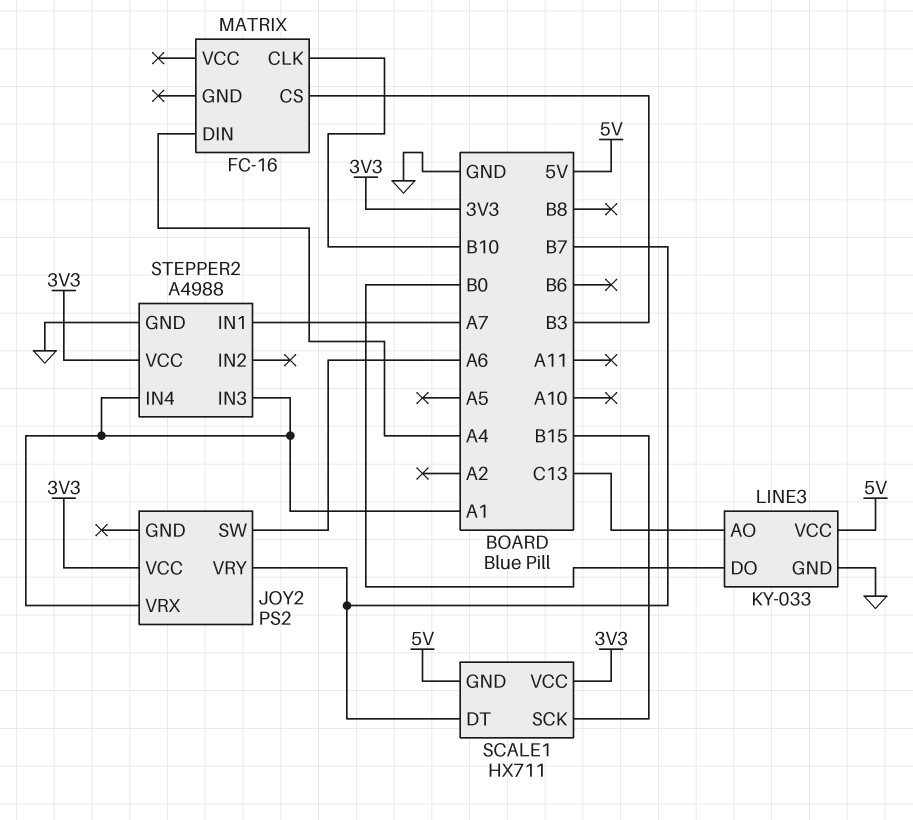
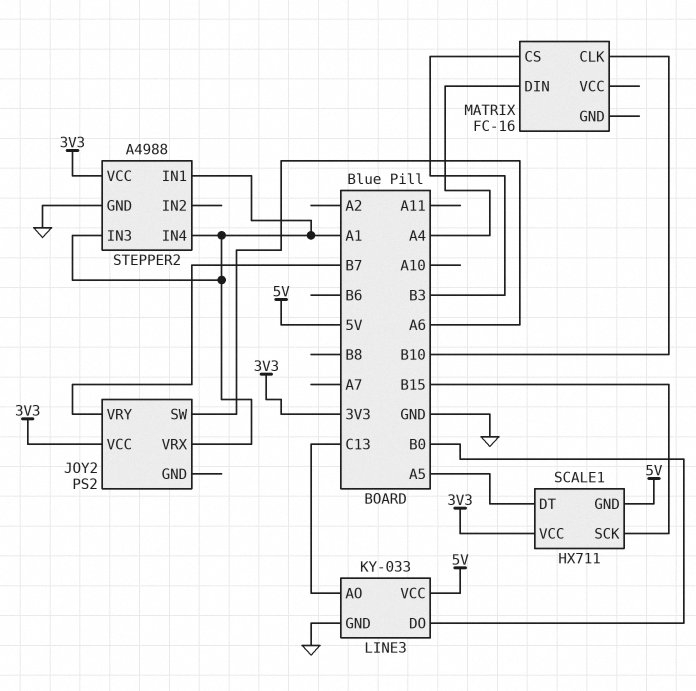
SCALE1 pin DT: B7 -> A5
STEPPER2 pin IN1: A7 -> A1

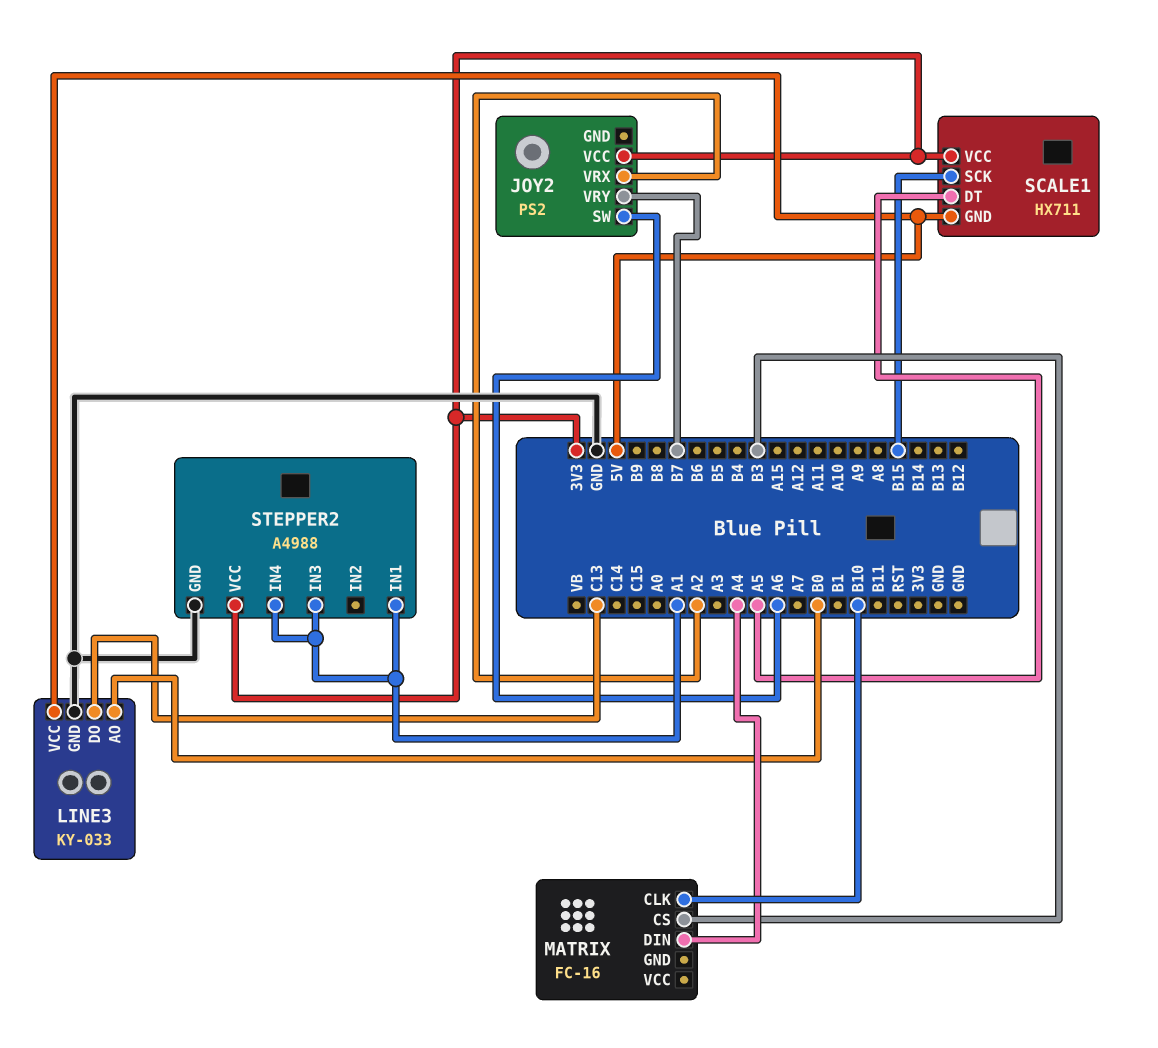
JOY2 pin VRX: A1 -> A2
LINE3 pin AO: C13 -> B0
LINE3 pin DO: B0 -> C13

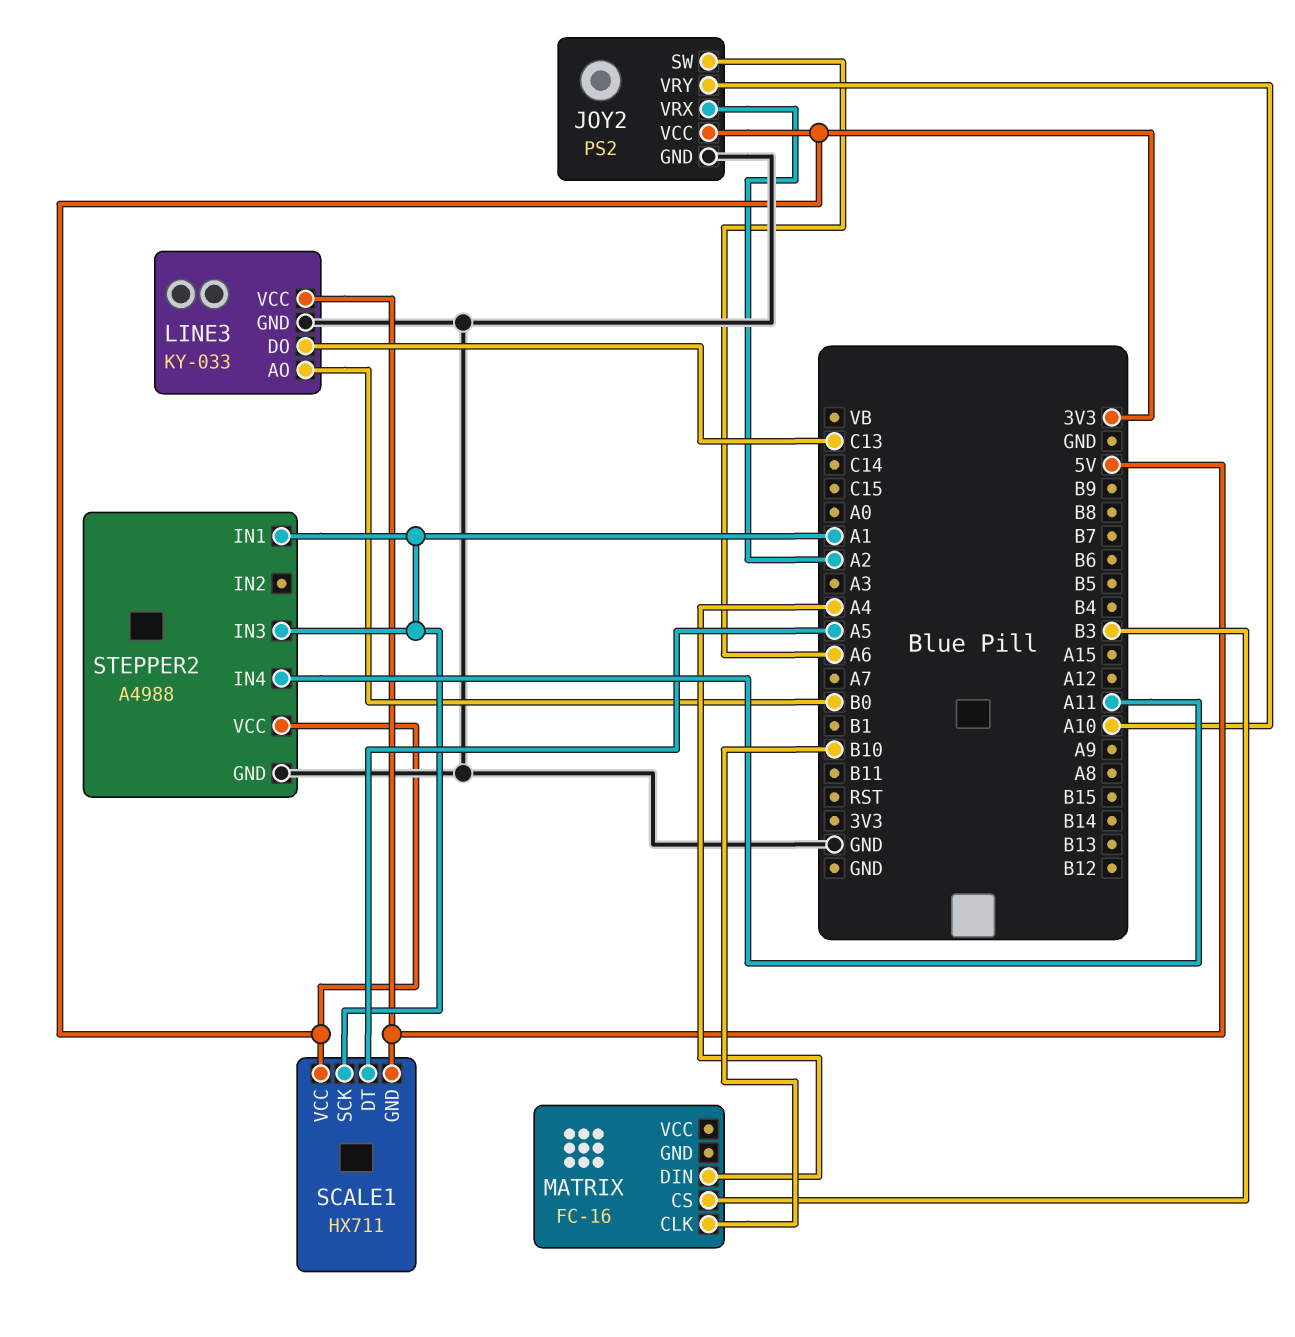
JOY2 pin GND: none -> GND
JOY2 pin VRY: B7 -> A10
SCALE1 pin SCK: B15 -> A1
STEPPER2 pin IN4: A1 -> A11

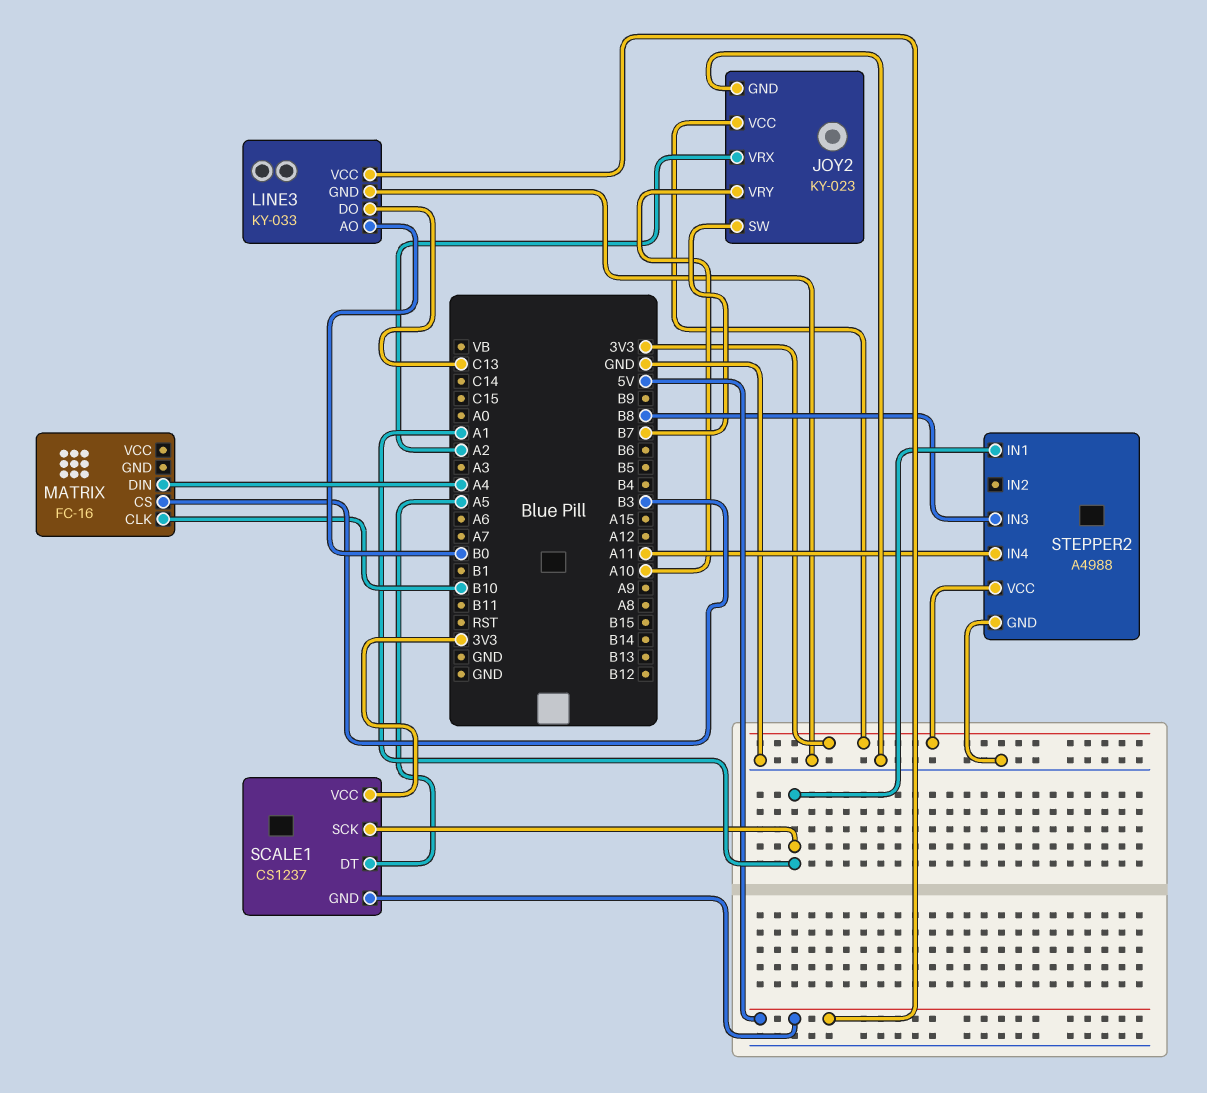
JOY2: PS2 -> KY-023
JOY2 pin SW: A6 -> B7
SCALE1: HX711 -> CS1237
STEPPER2 pin IN3: A1 -> B8

